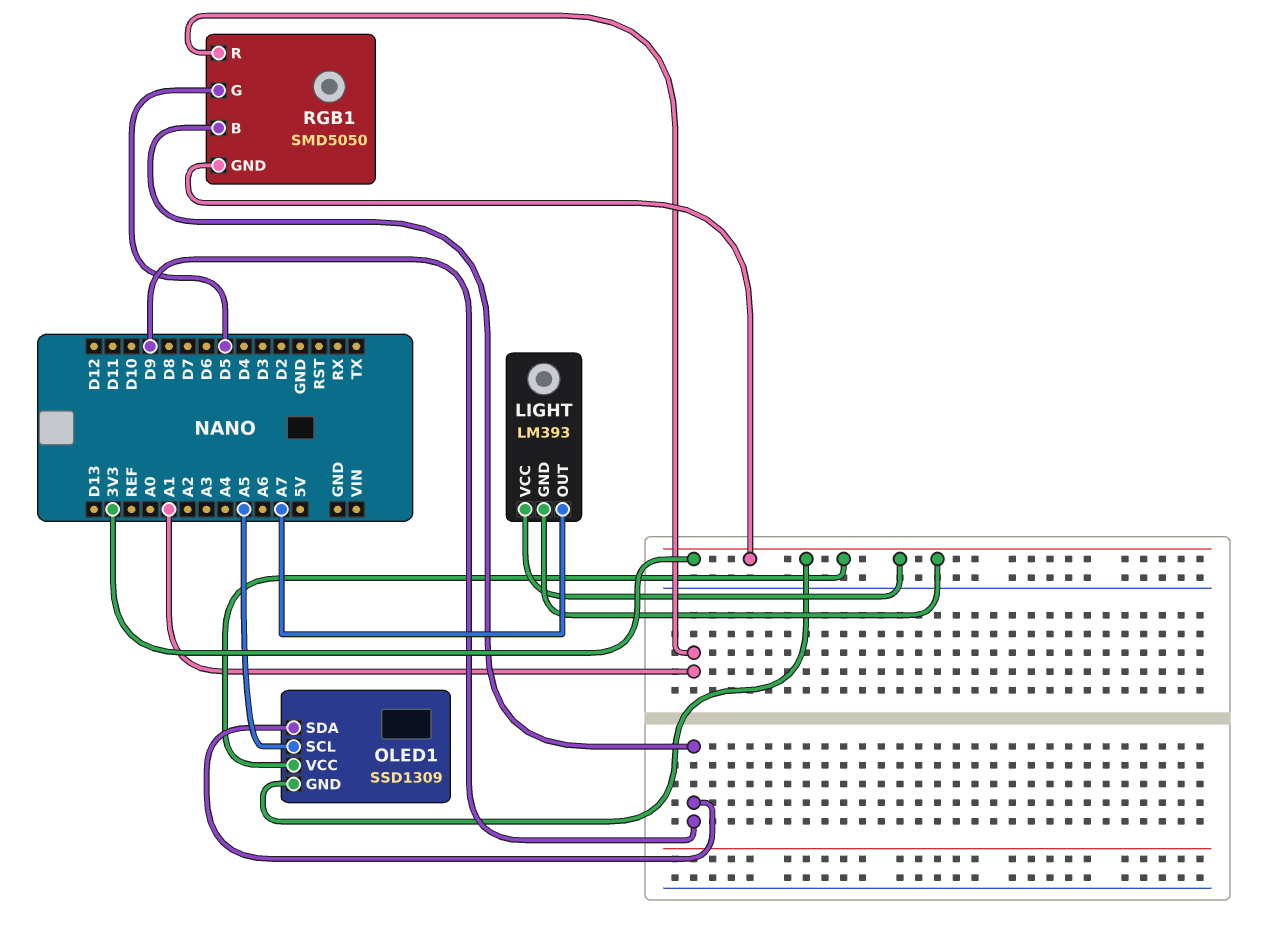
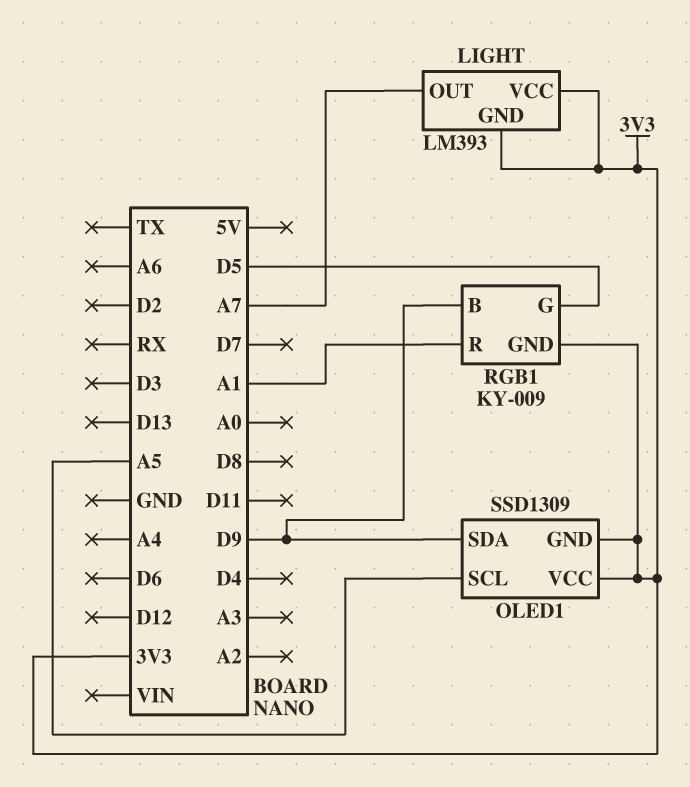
RGB1: SMD5050 -> KY-009

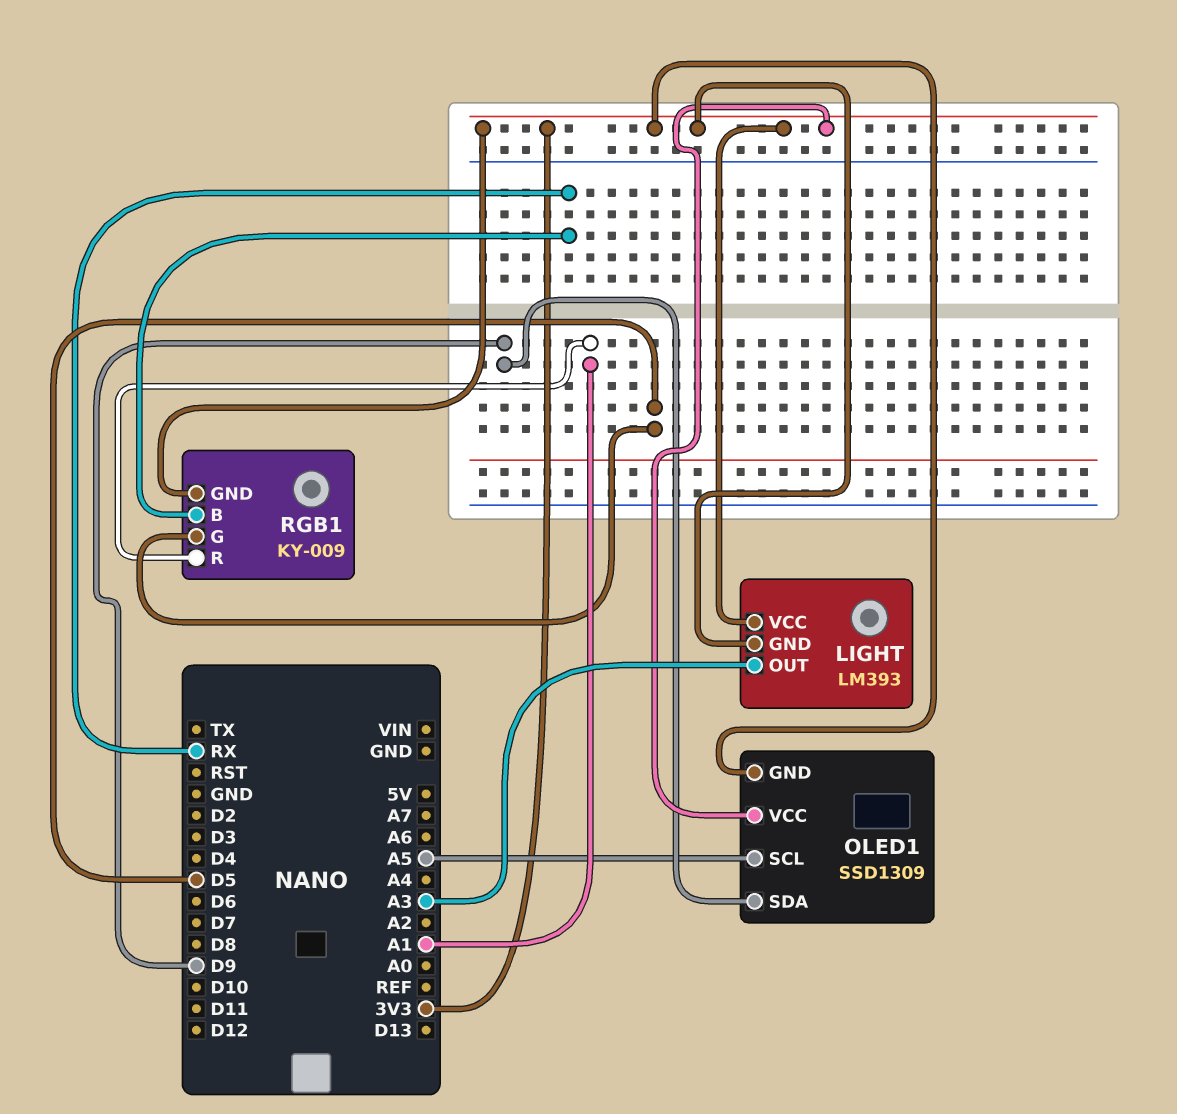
LIGHT pin OUT: A7 -> A3
RGB1 pin B: D9 -> RX

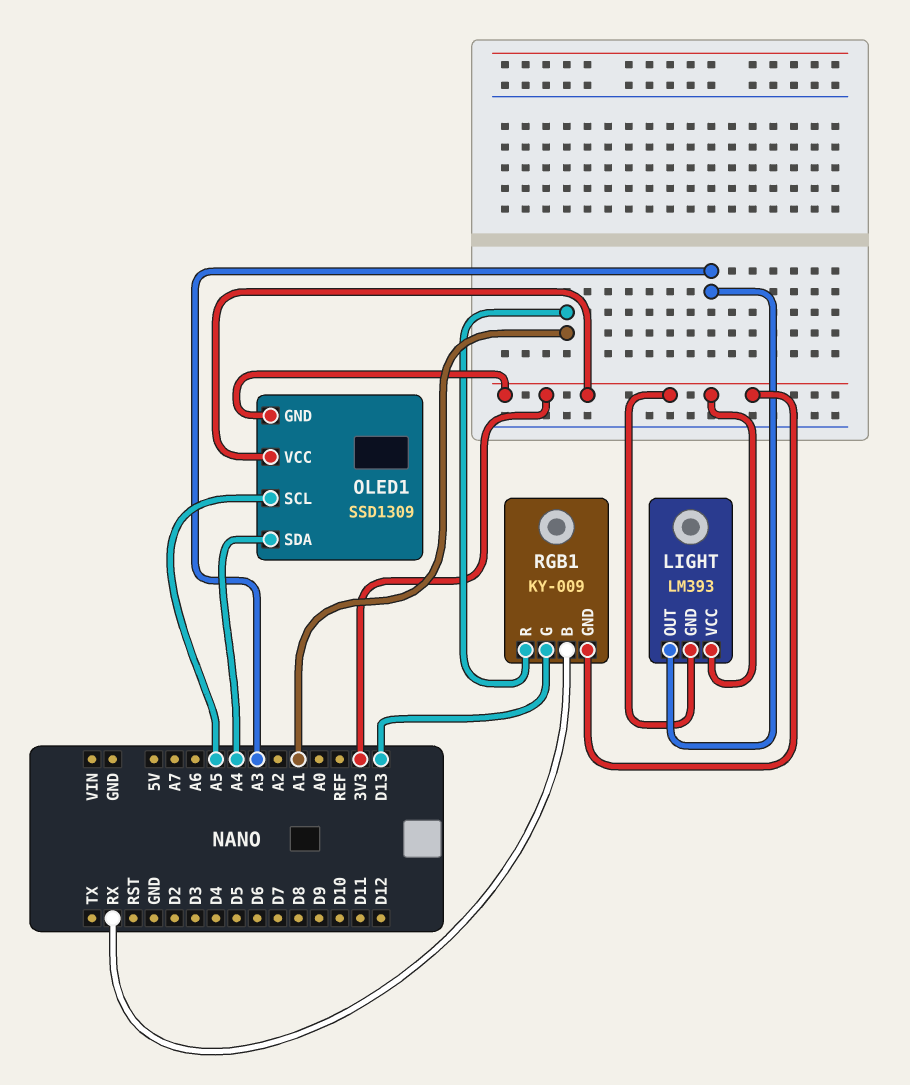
OLED1 pin SDA: D9 -> A4
RGB1 pin G: D5 -> D13

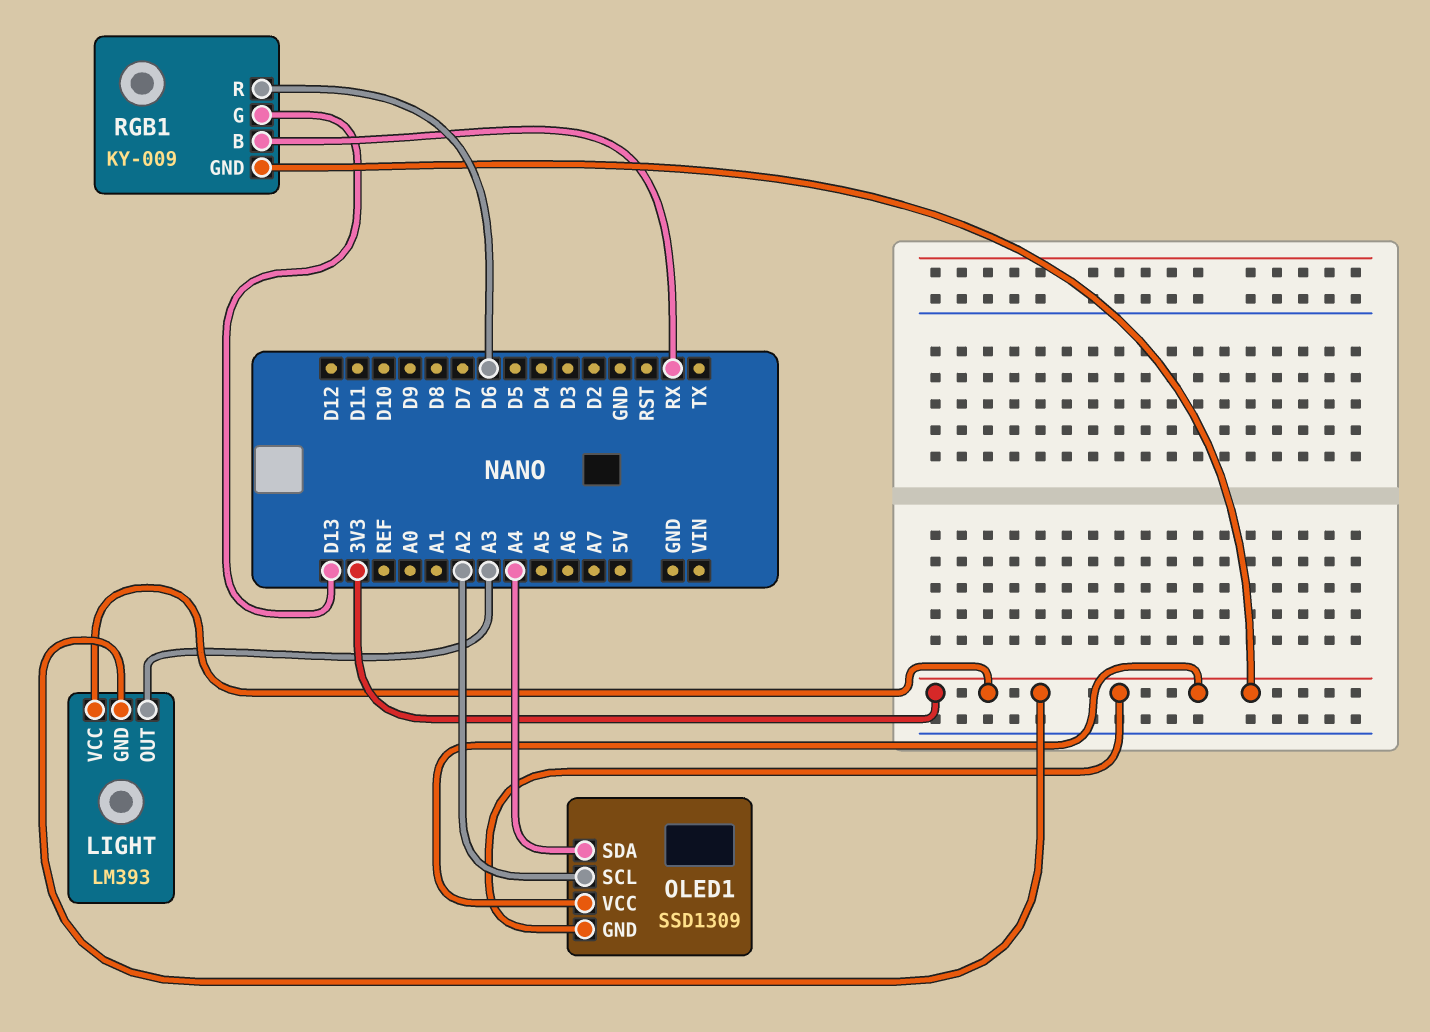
OLED1 pin SCL: A5 -> A2
RGB1 pin R: A1 -> D6

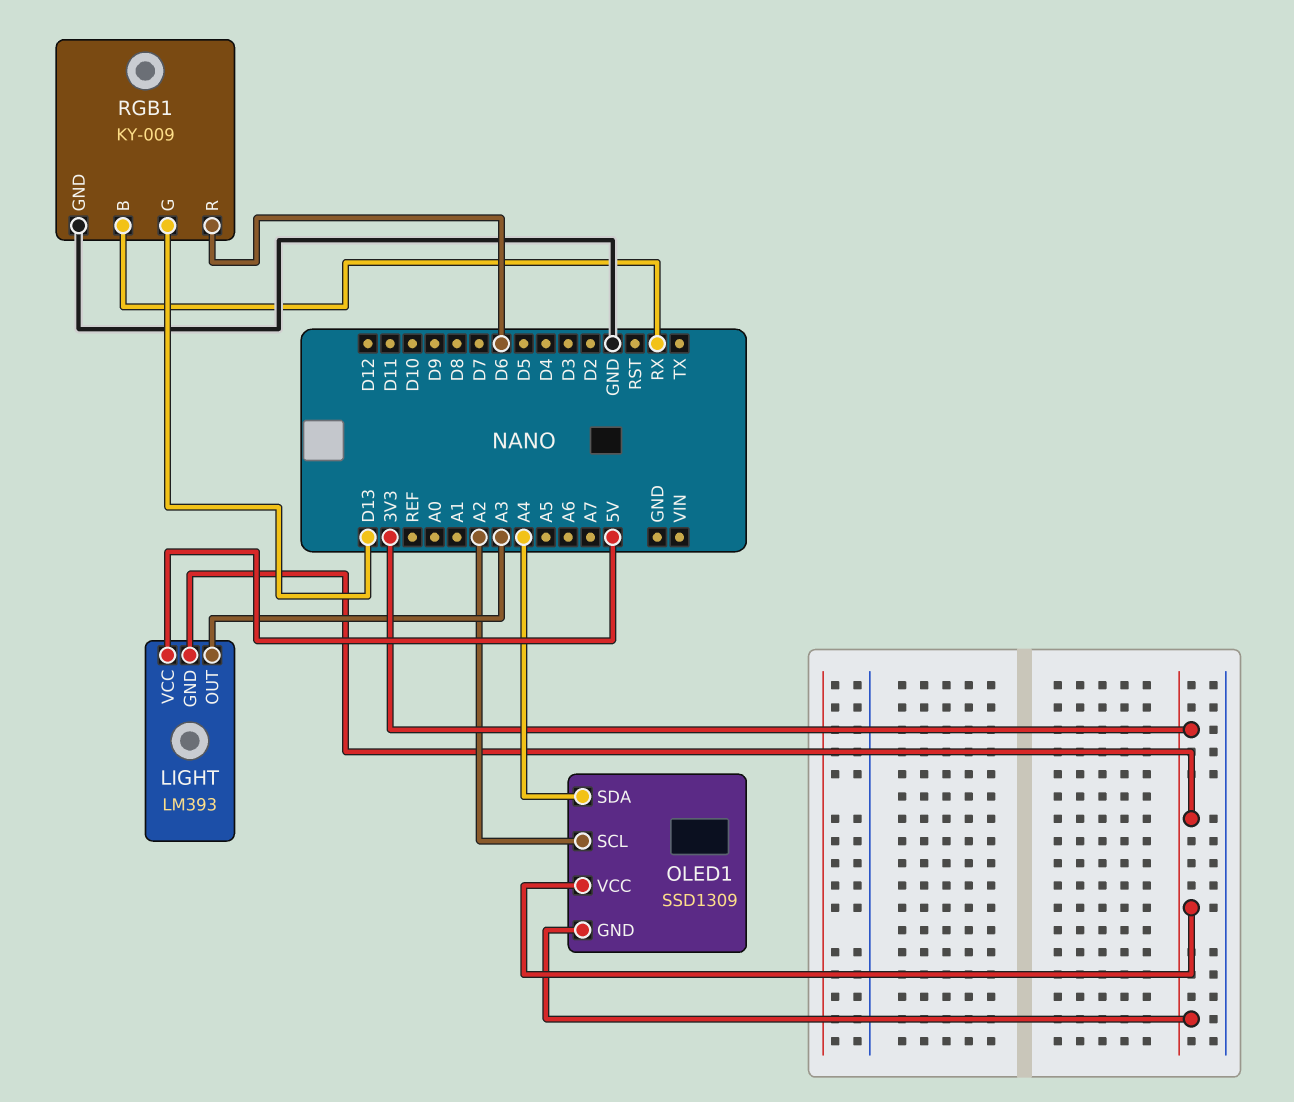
LIGHT pin VCC: 3V3 -> 5V
RGB1 pin GND: 3V3 -> GND

